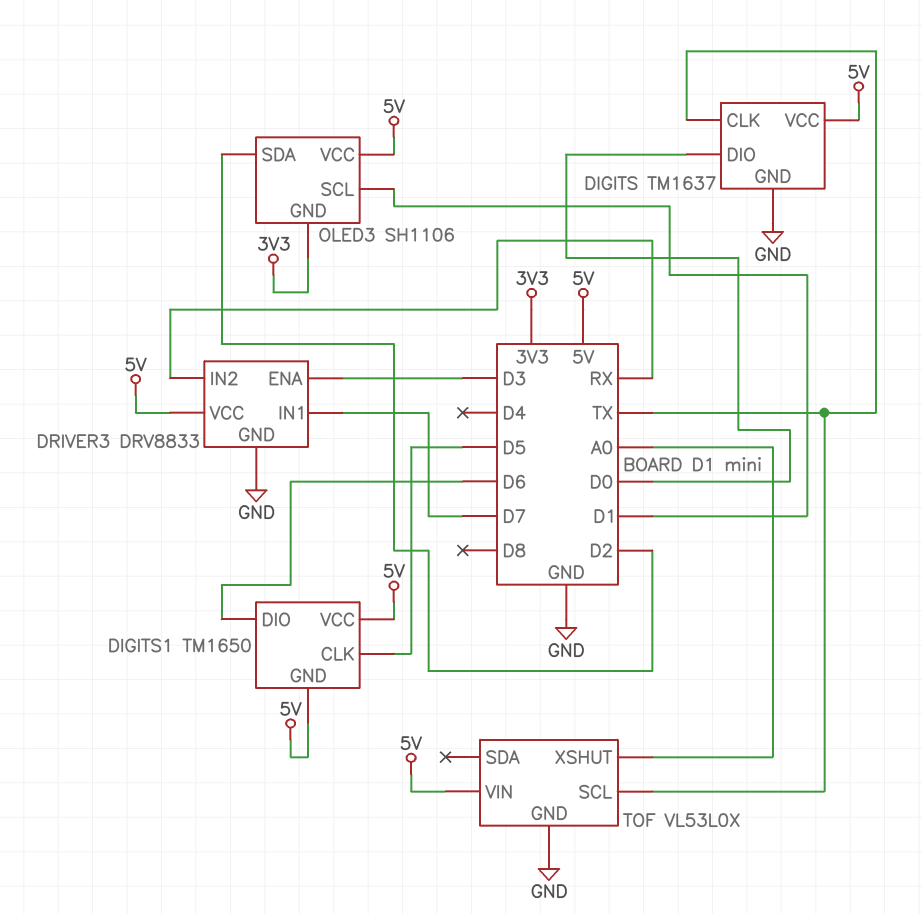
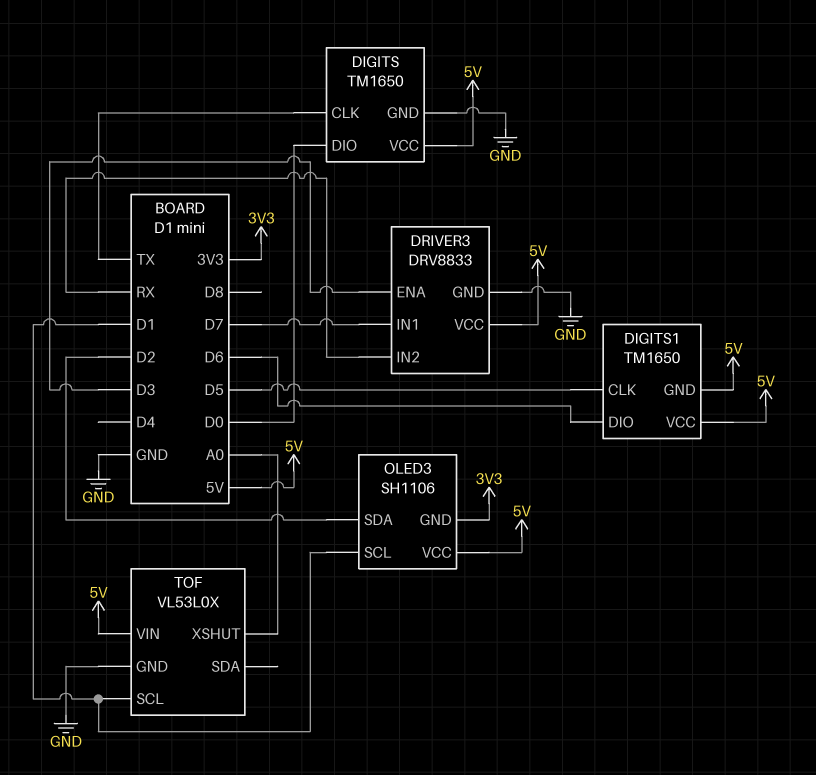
DIGITS: TM1637 -> TM1650
TOF pin SCL: TX -> D1

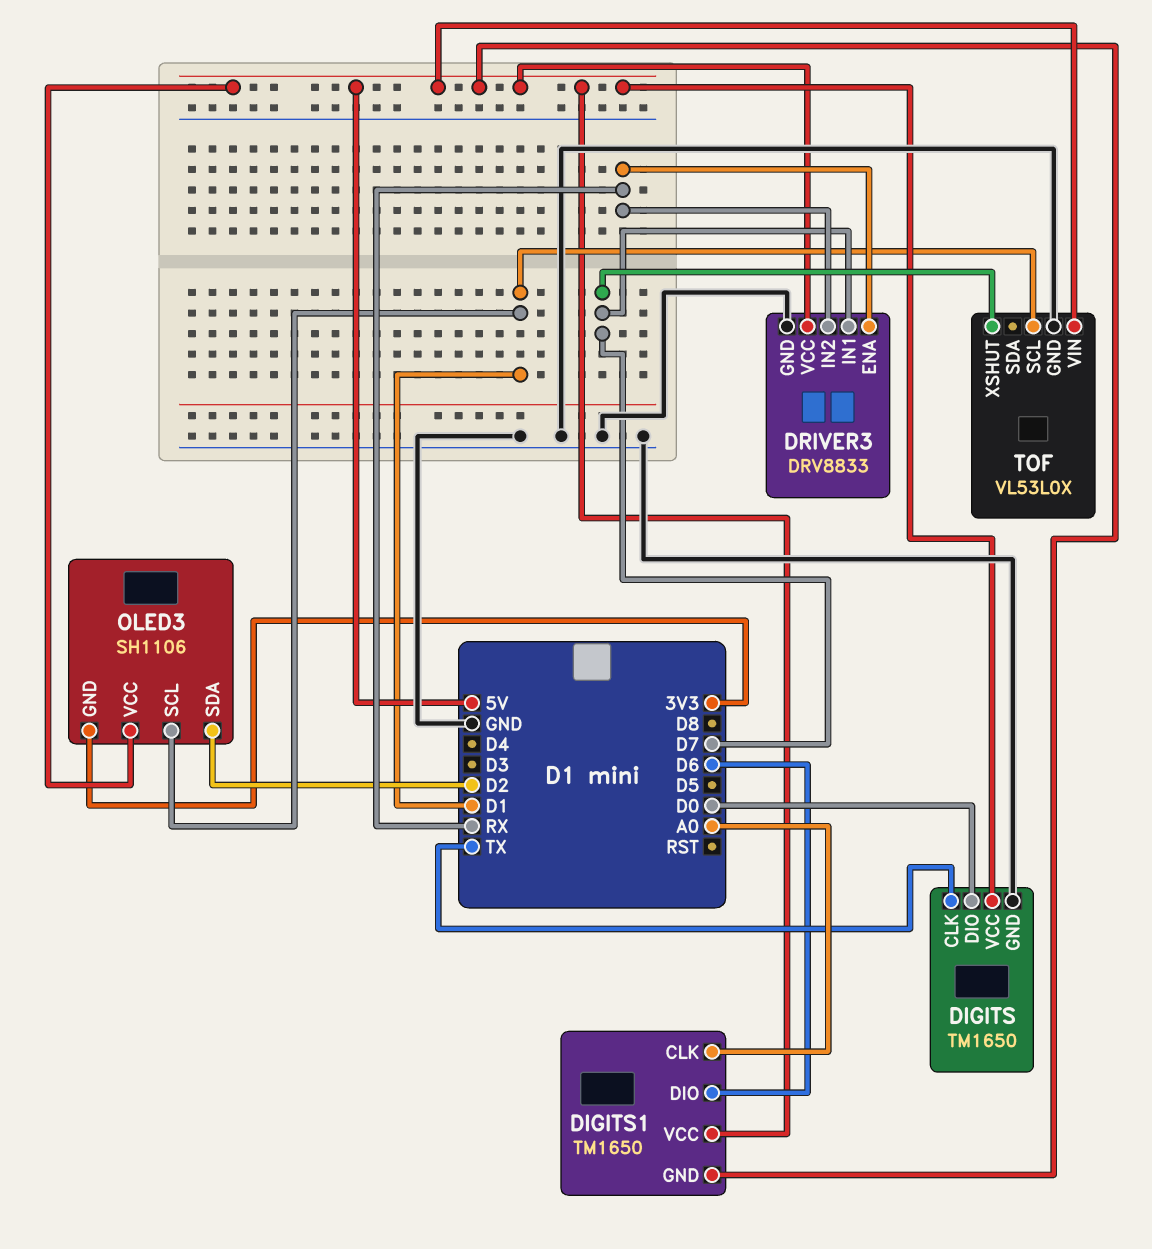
DIGITS1 pin CLK: D5 -> A0
DRIVER3 pin ENA: D3 -> RX
TOF pin XSHUT: A0 -> D7

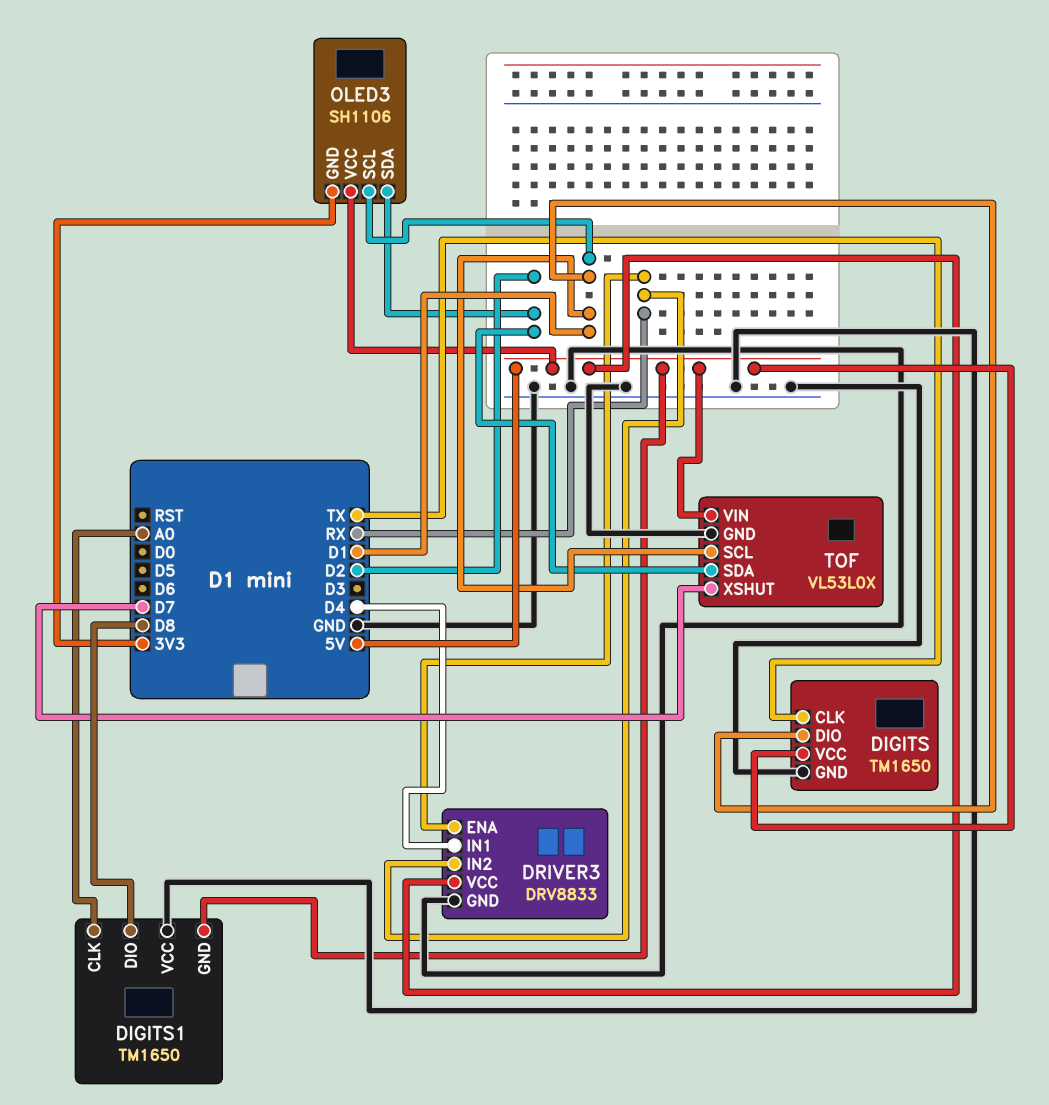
DIGITS pin DIO: D0 -> D1
DIGITS1 pin DIO: D6 -> D8
DIGITS1 pin VCC: 5V -> GND
DRIVER3 pin IN1: D7 -> D4
TOF pin SDA: none -> D2

